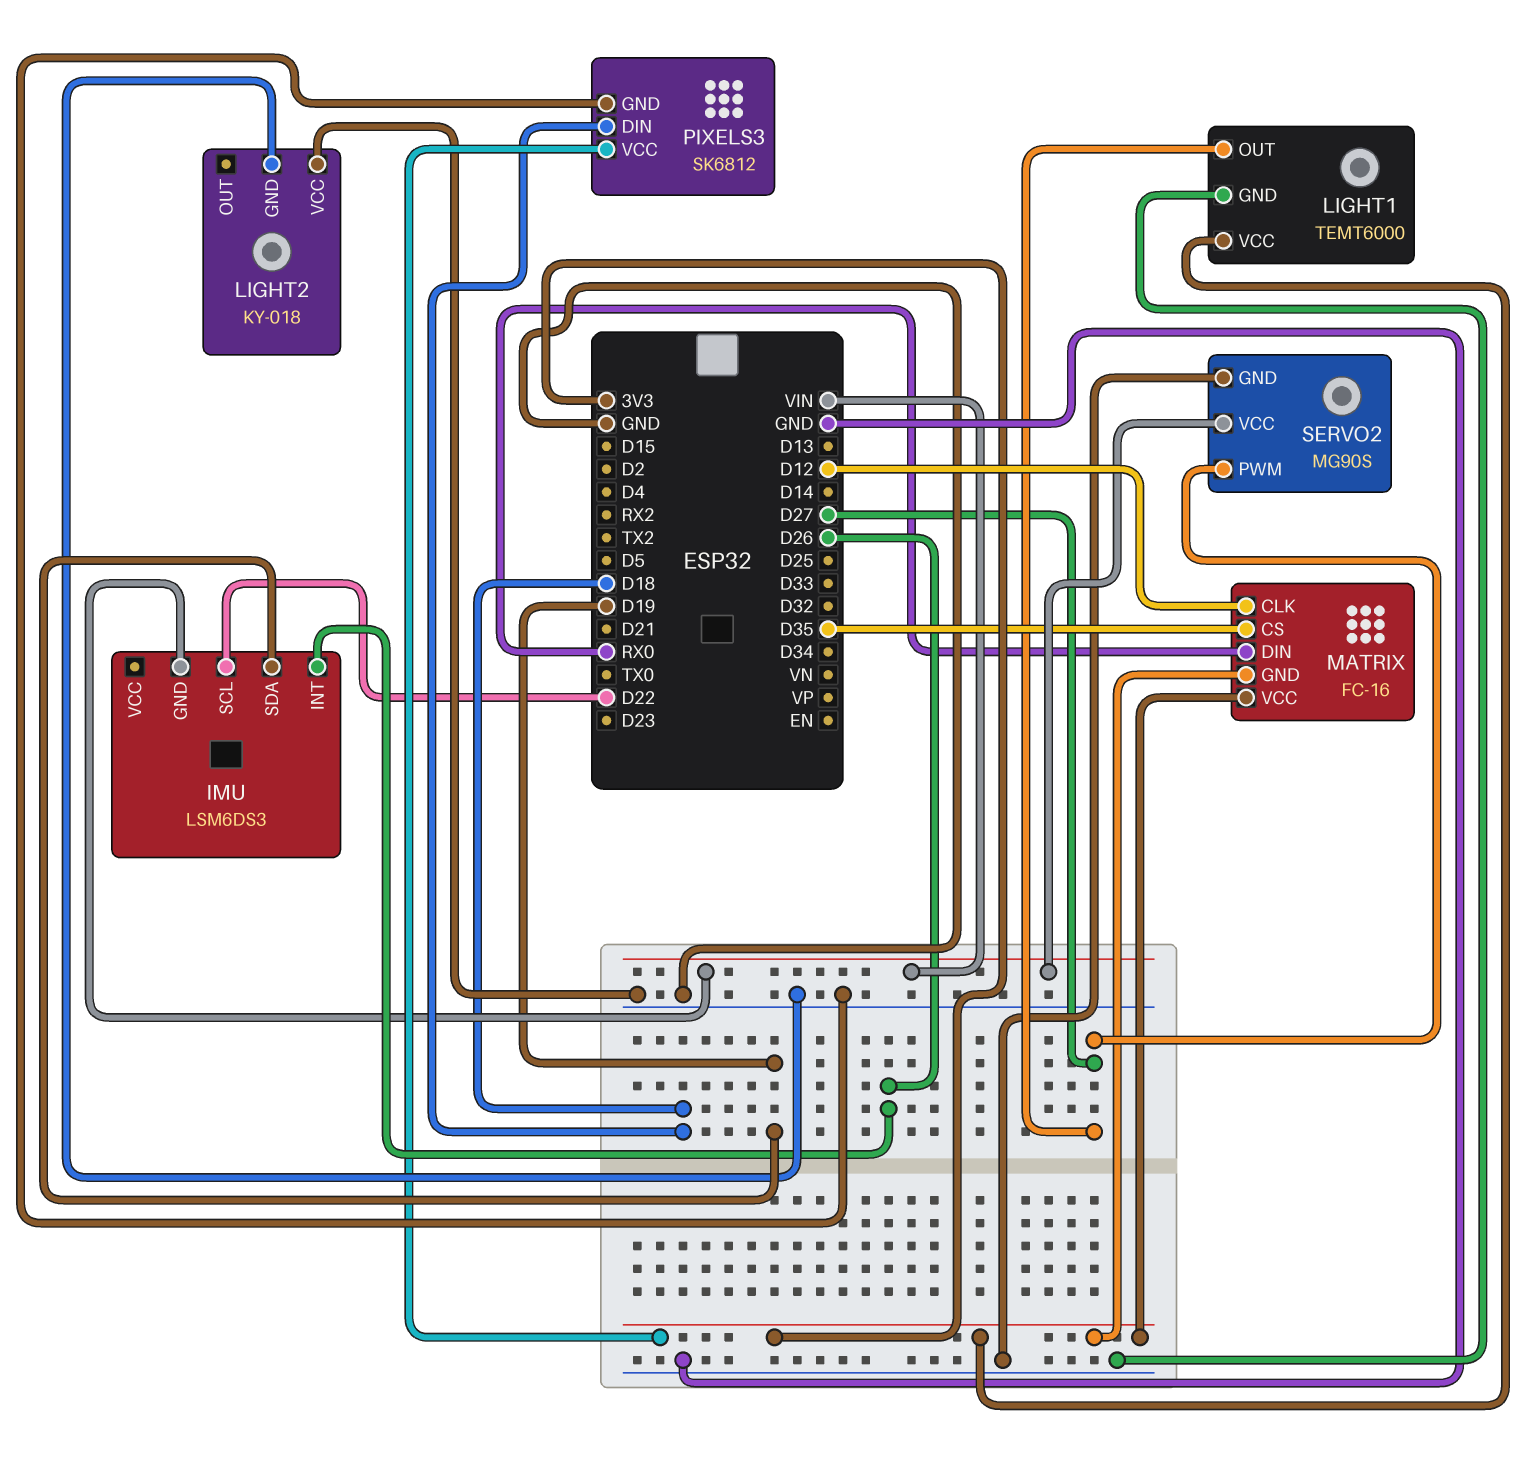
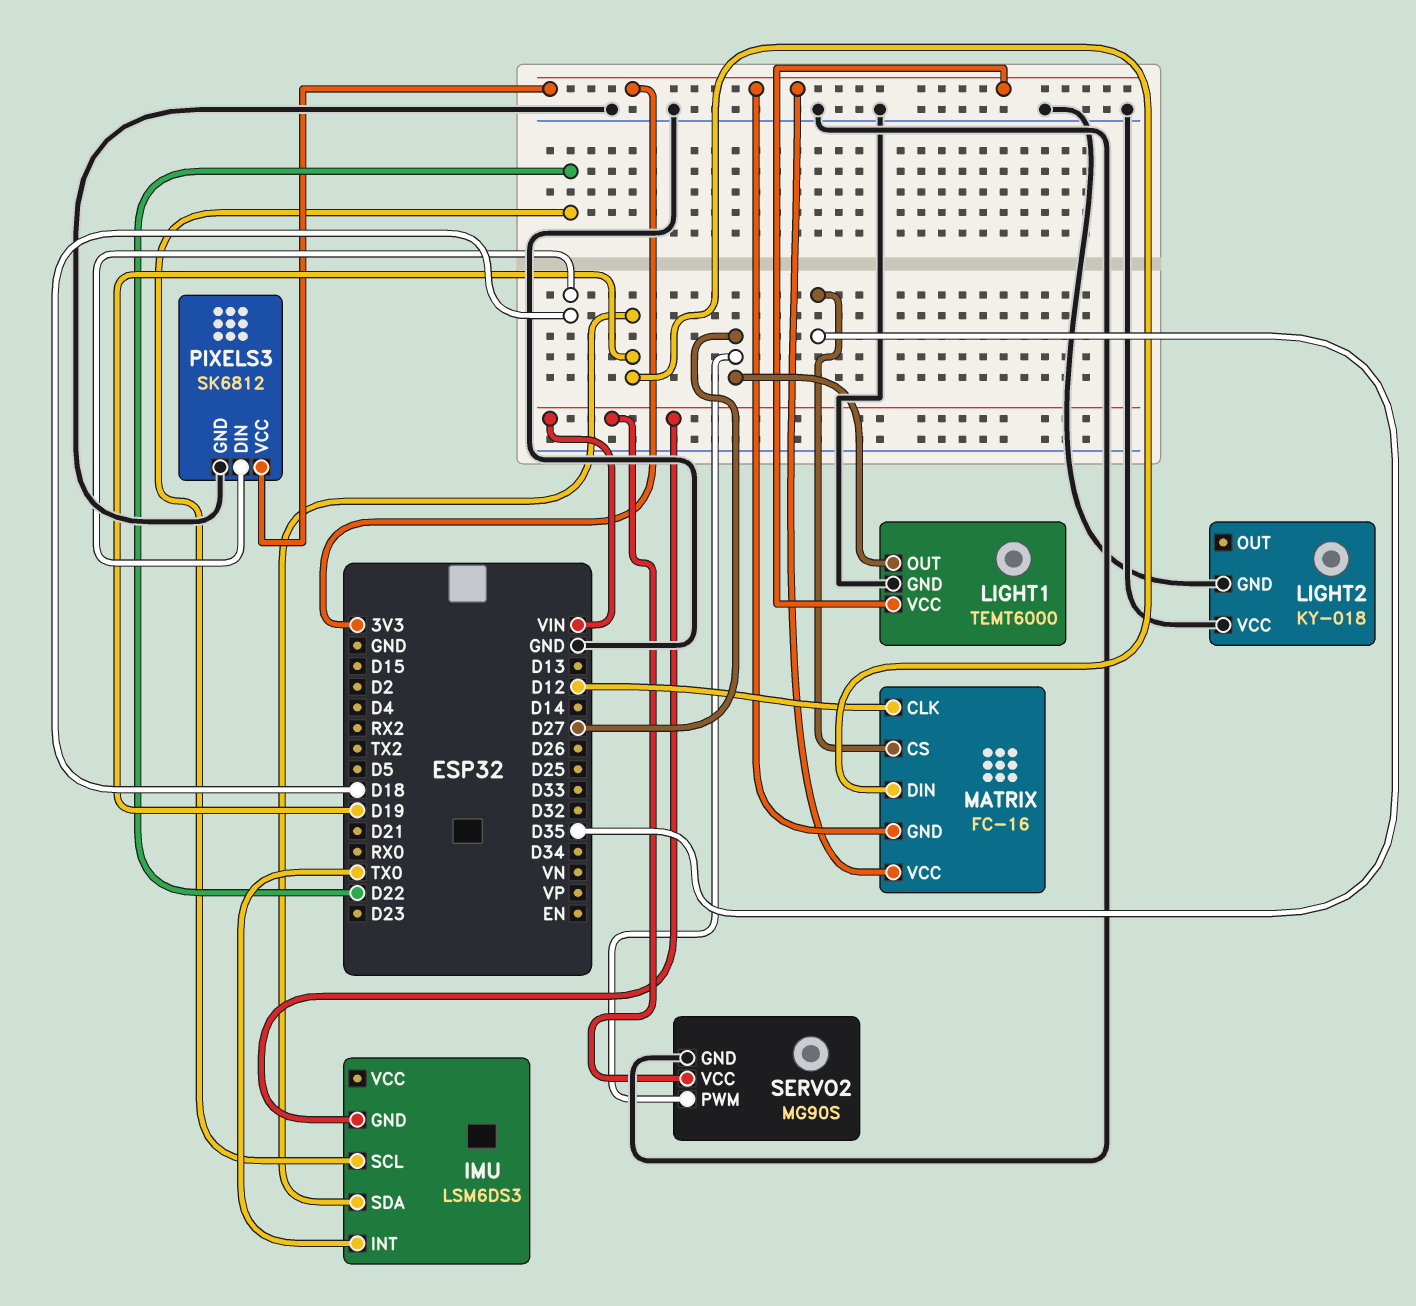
IMU pin INT: D26 -> TX0
MATRIX pin DIN: RX0 -> D19

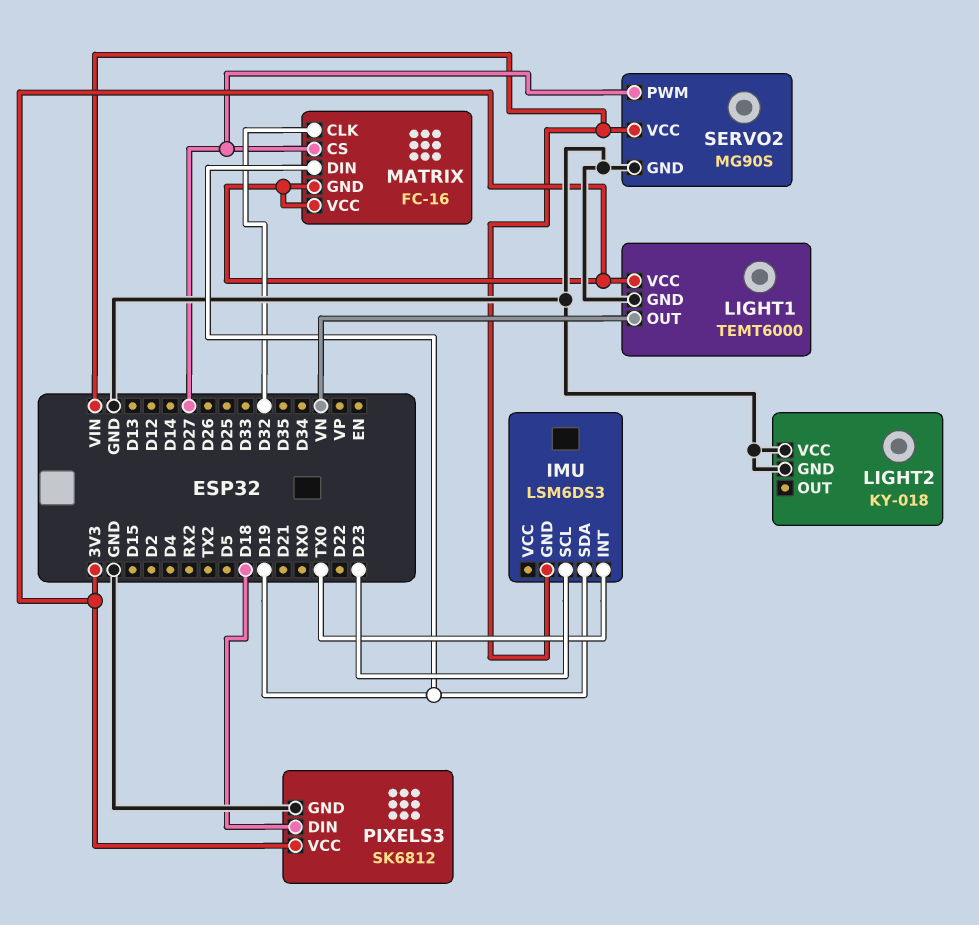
IMU pin SCL: D22 -> D23
LIGHT1 pin OUT: D27 -> VN
MATRIX pin CLK: D12 -> D32
MATRIX pin CS: D35 -> D27

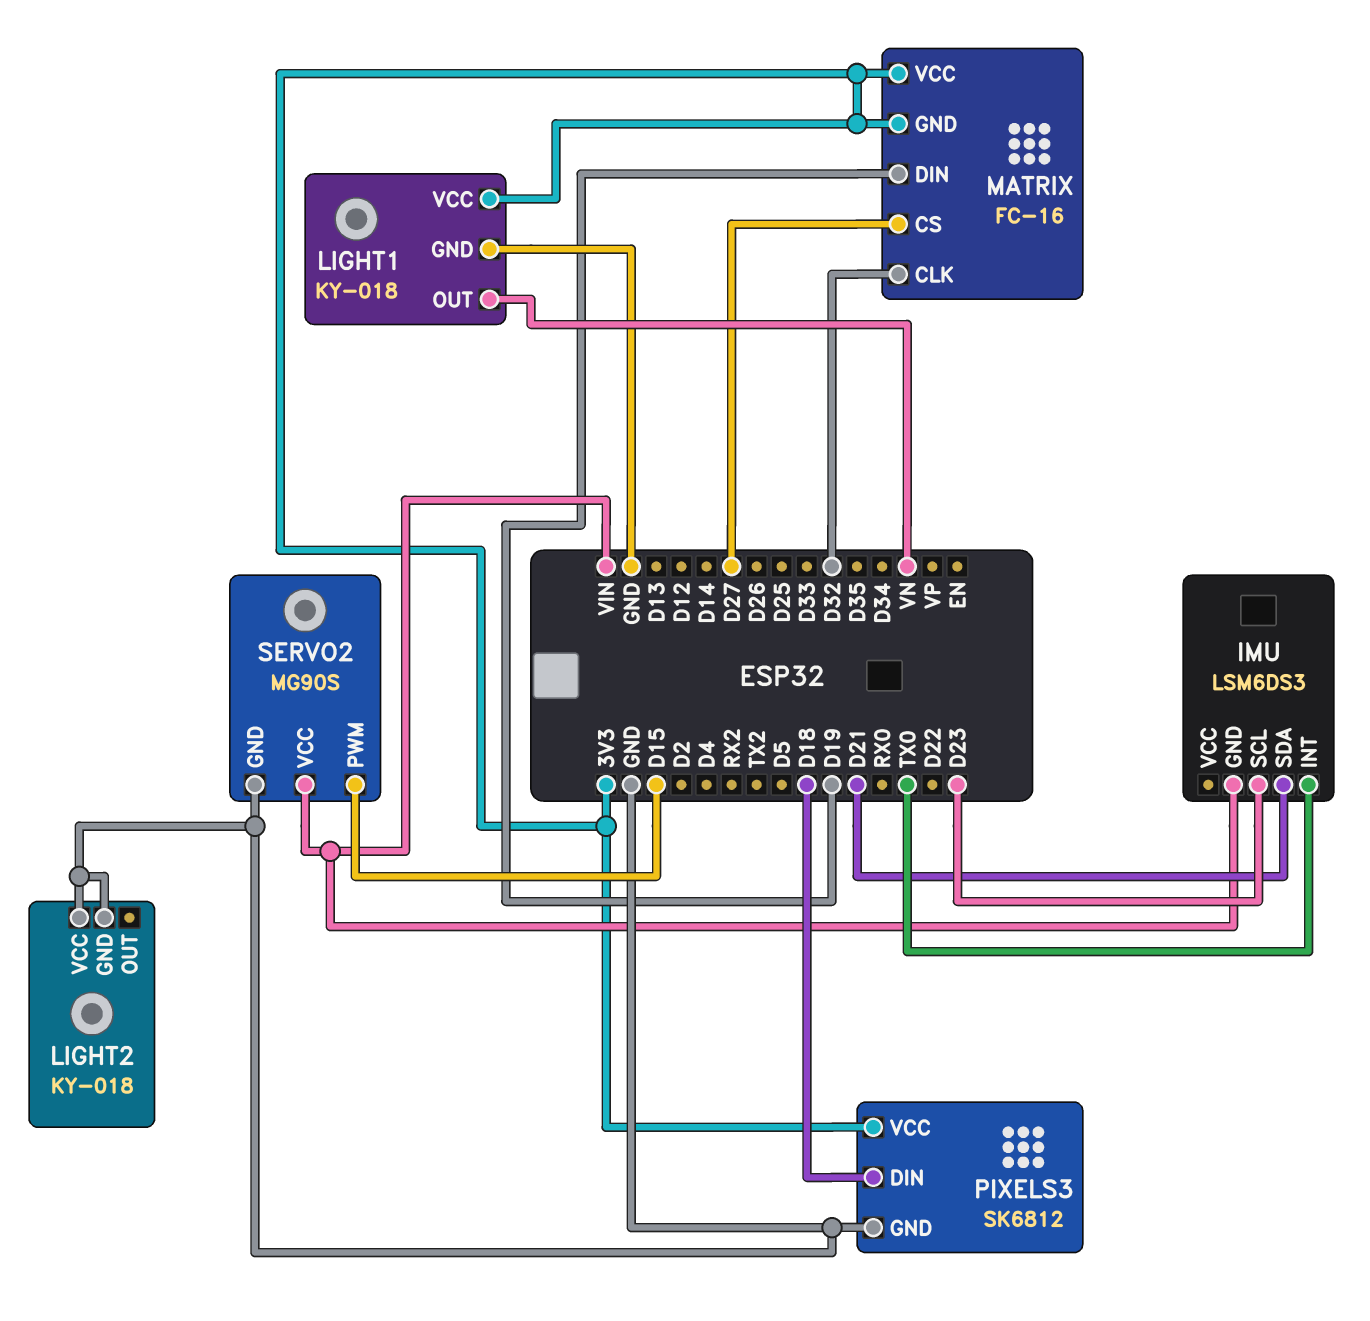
IMU pin SDA: D19 -> D21
LIGHT1: TEMT6000 -> KY-018
SERVO2 pin PWM: D27 -> D15

